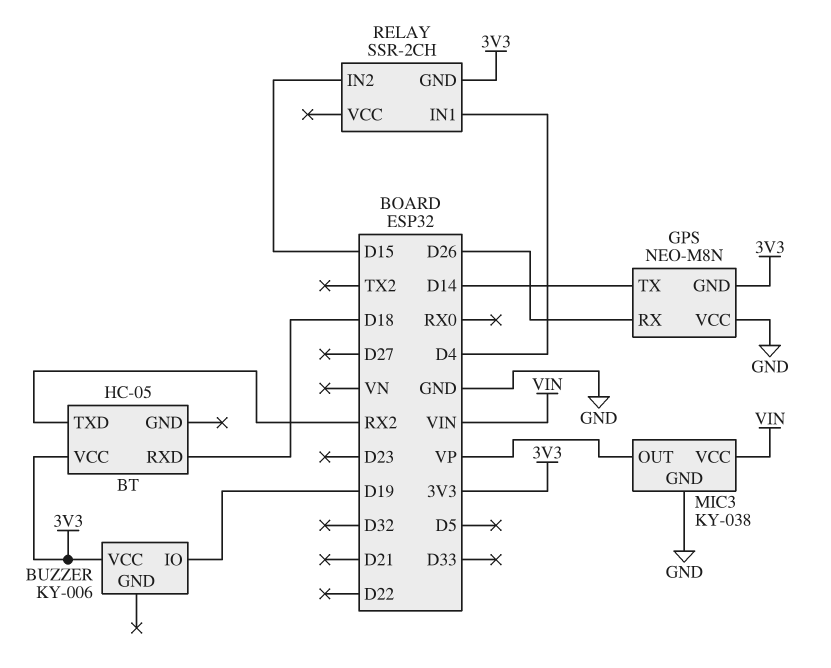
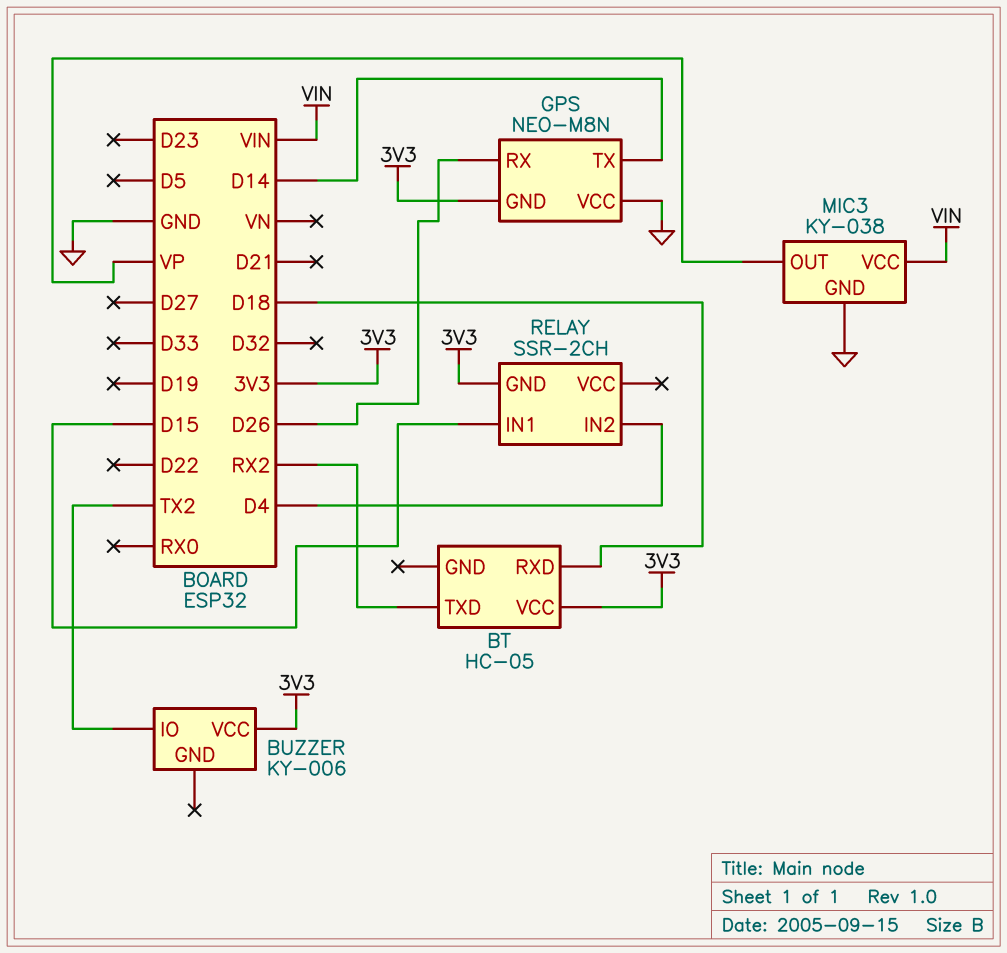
BUZZER pin IO: D19 -> TX2
RELAY pin IN1: D4 -> D15
RELAY pin IN2: D15 -> D4

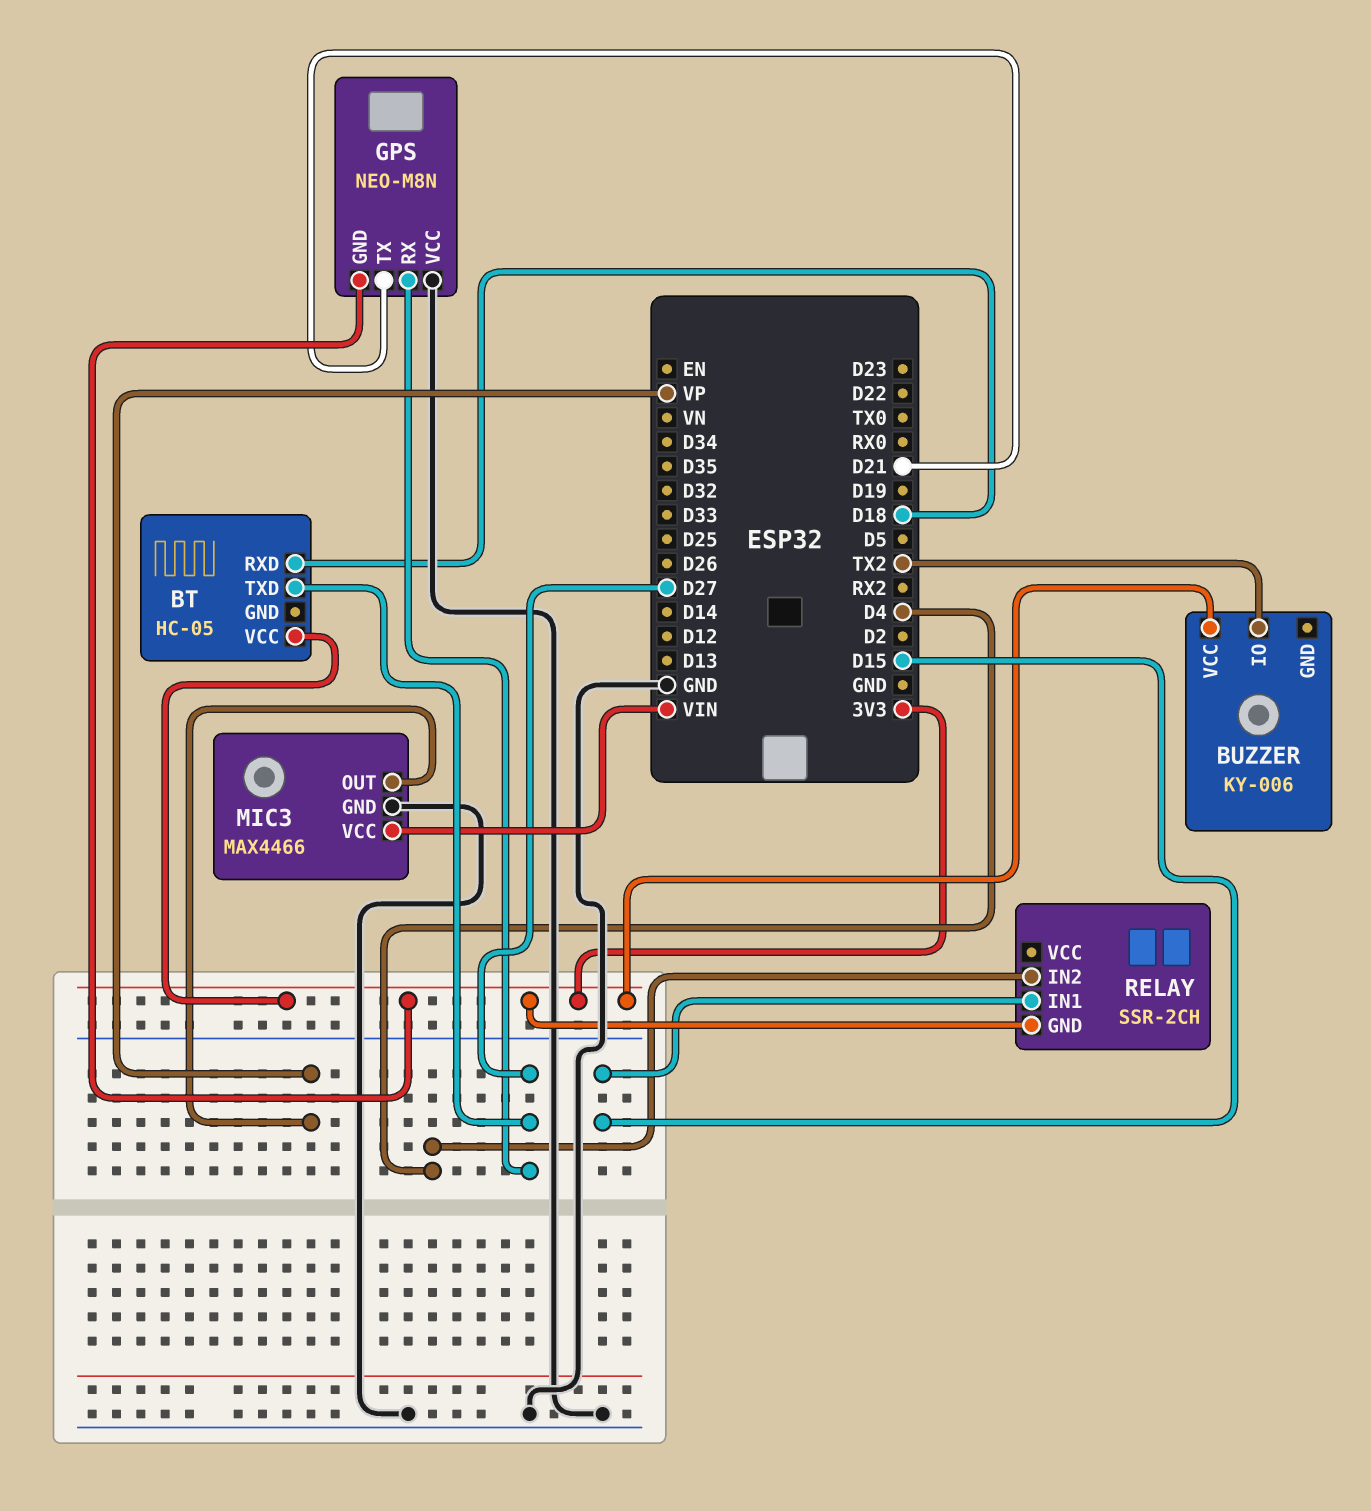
BT pin TXD: RX2 -> D27
GPS pin RX: D26 -> D27
GPS pin TX: D14 -> D21
MIC3: KY-038 -> MAX4466

